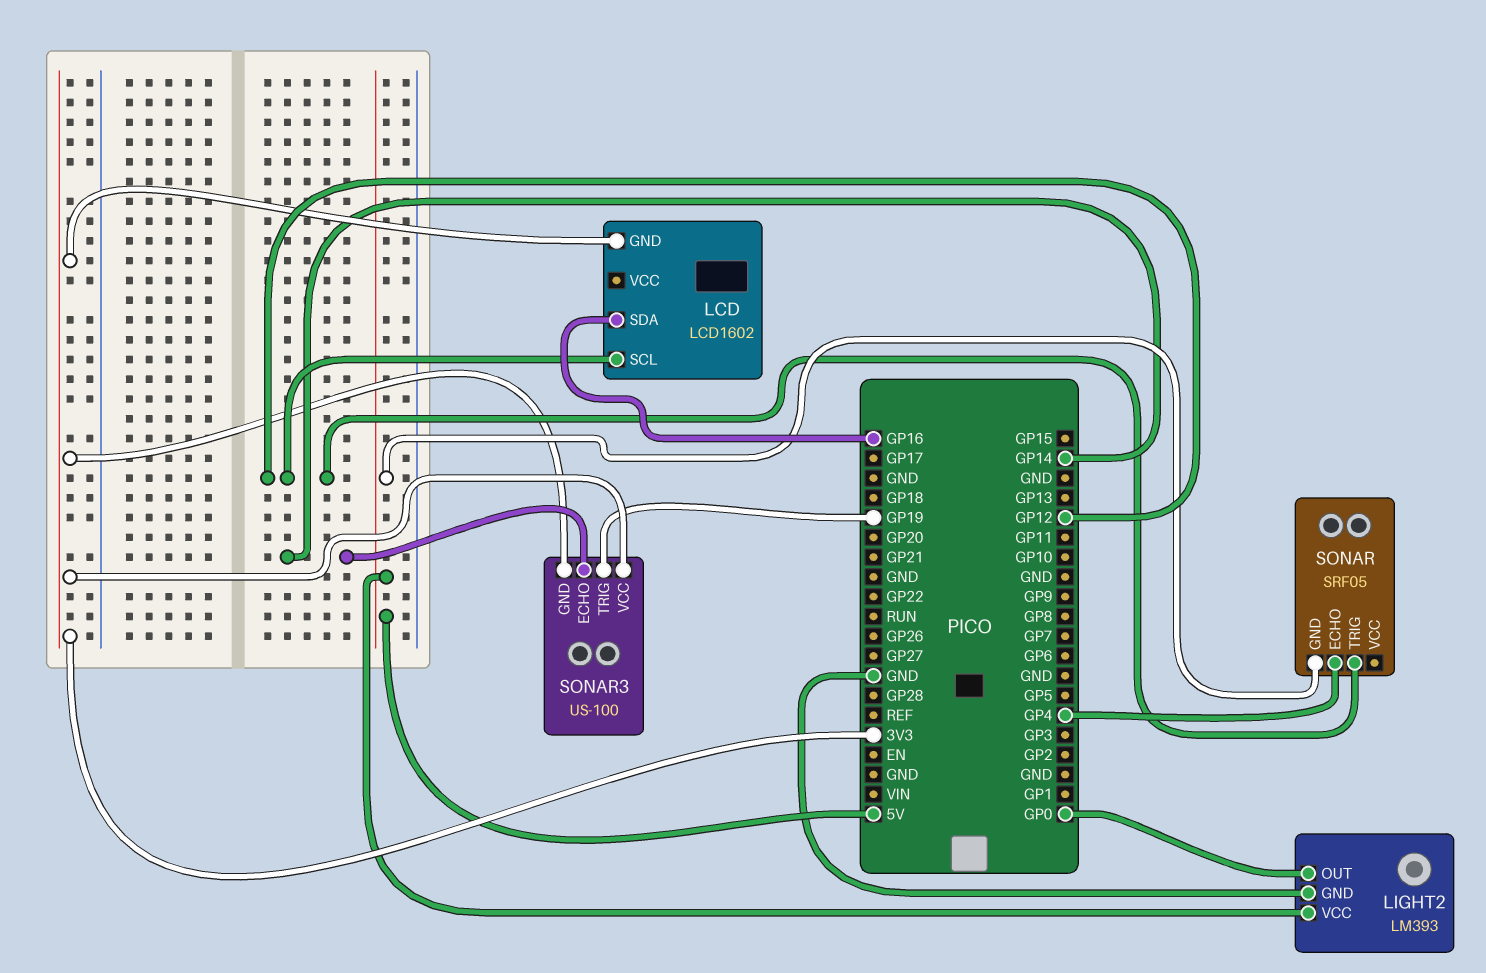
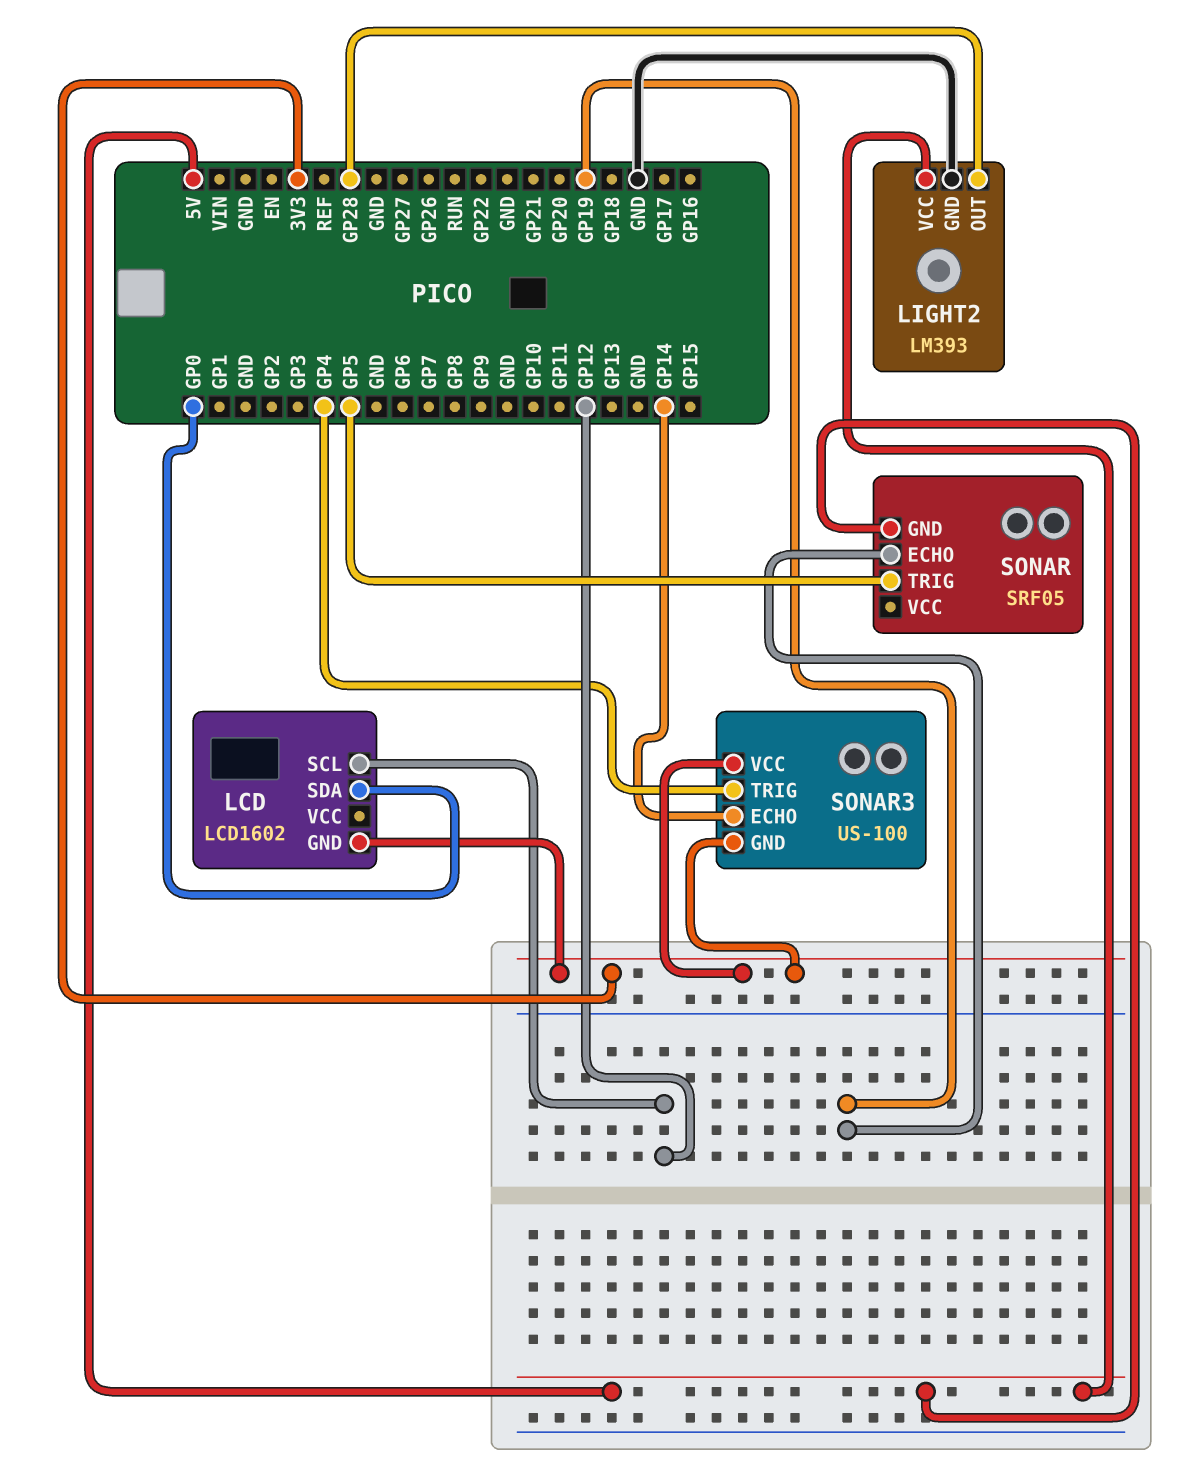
LCD pin SDA: GP16 -> GP0
LIGHT2 pin OUT: GP0 -> GP28
SONAR pin ECHO: GP4 -> GP19
SONAR pin TRIG: GP12 -> GP5
SONAR3 pin TRIG: GP19 -> GP4

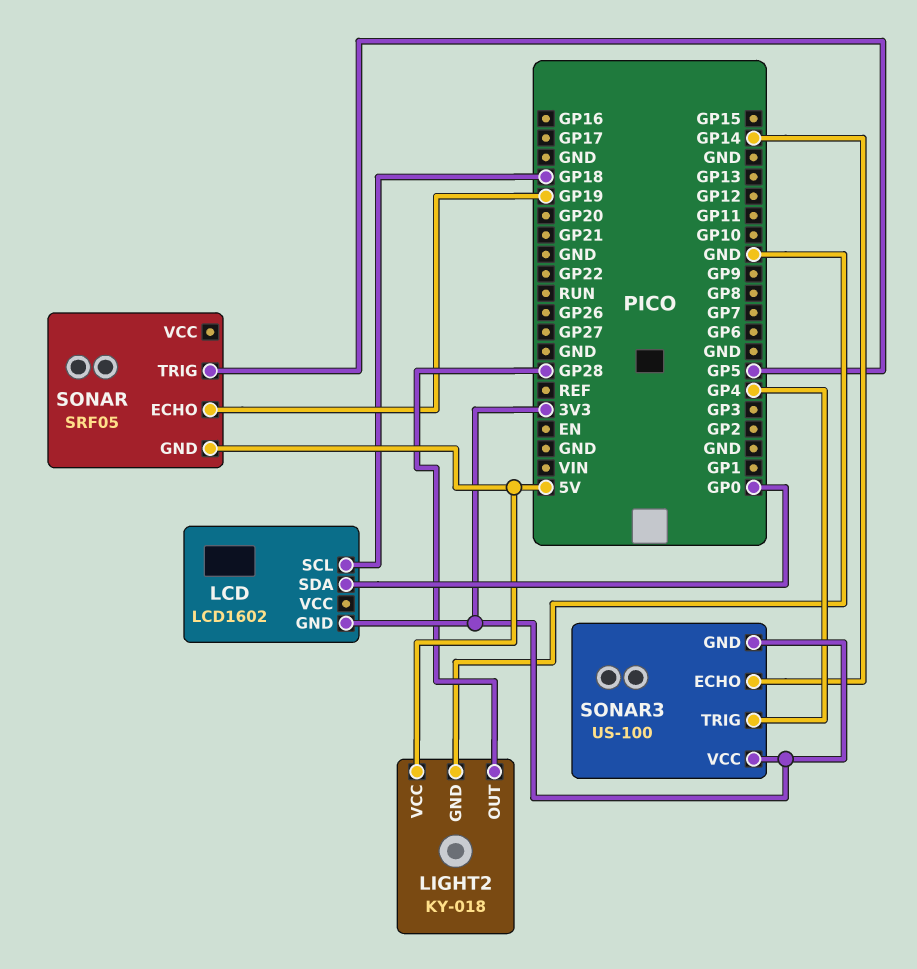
LCD pin SCL: GP12 -> GP18
LIGHT2: LM393 -> KY-018

